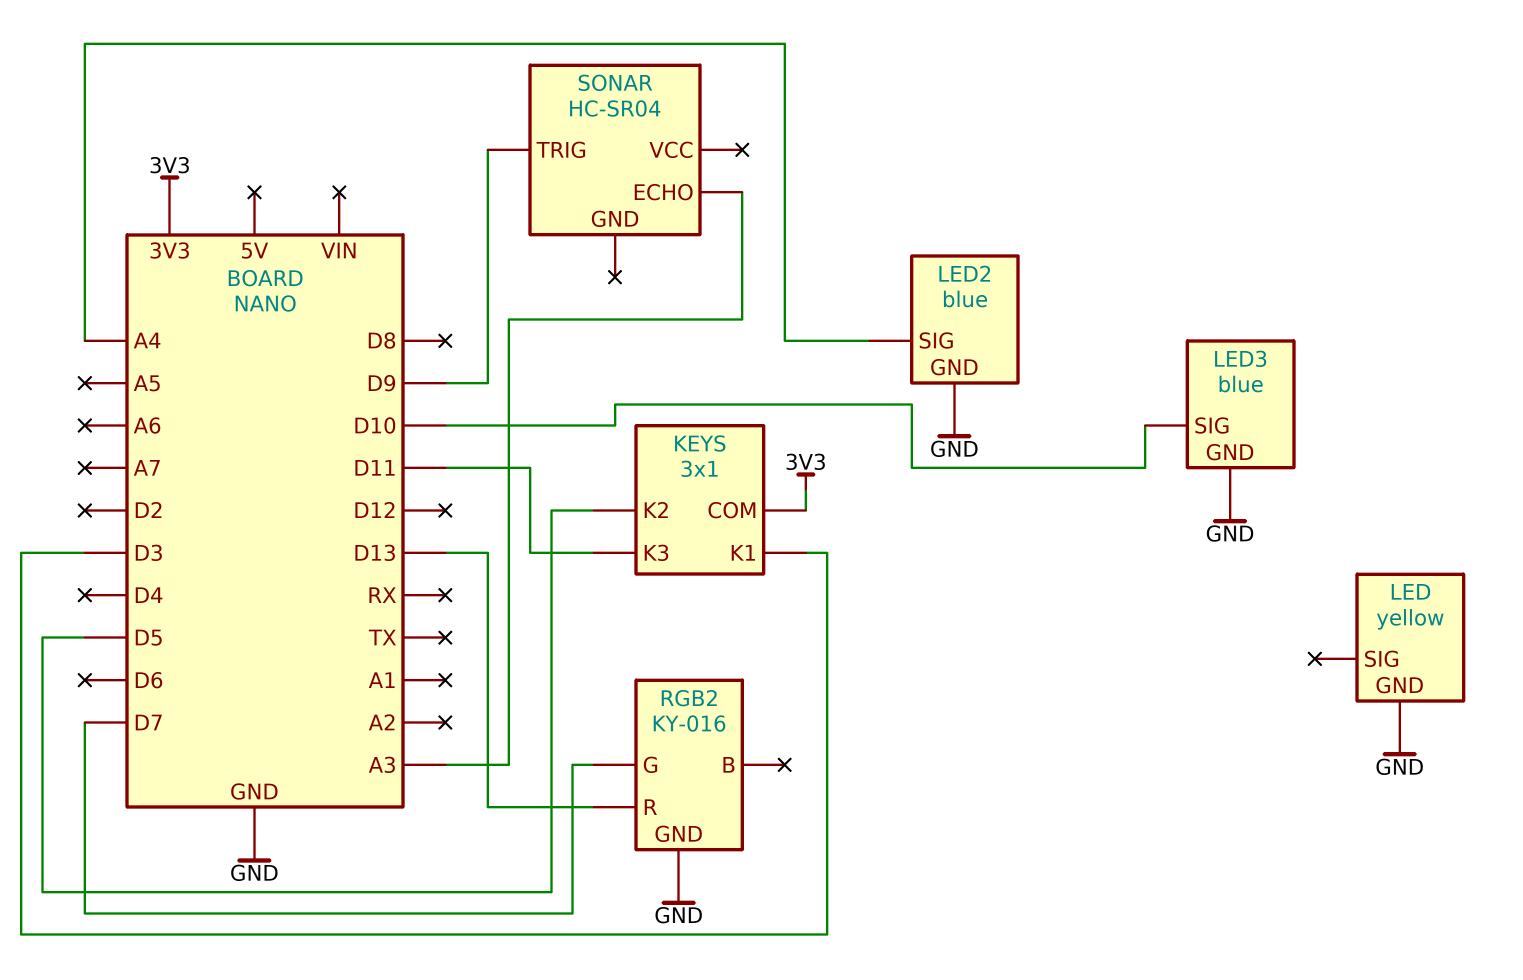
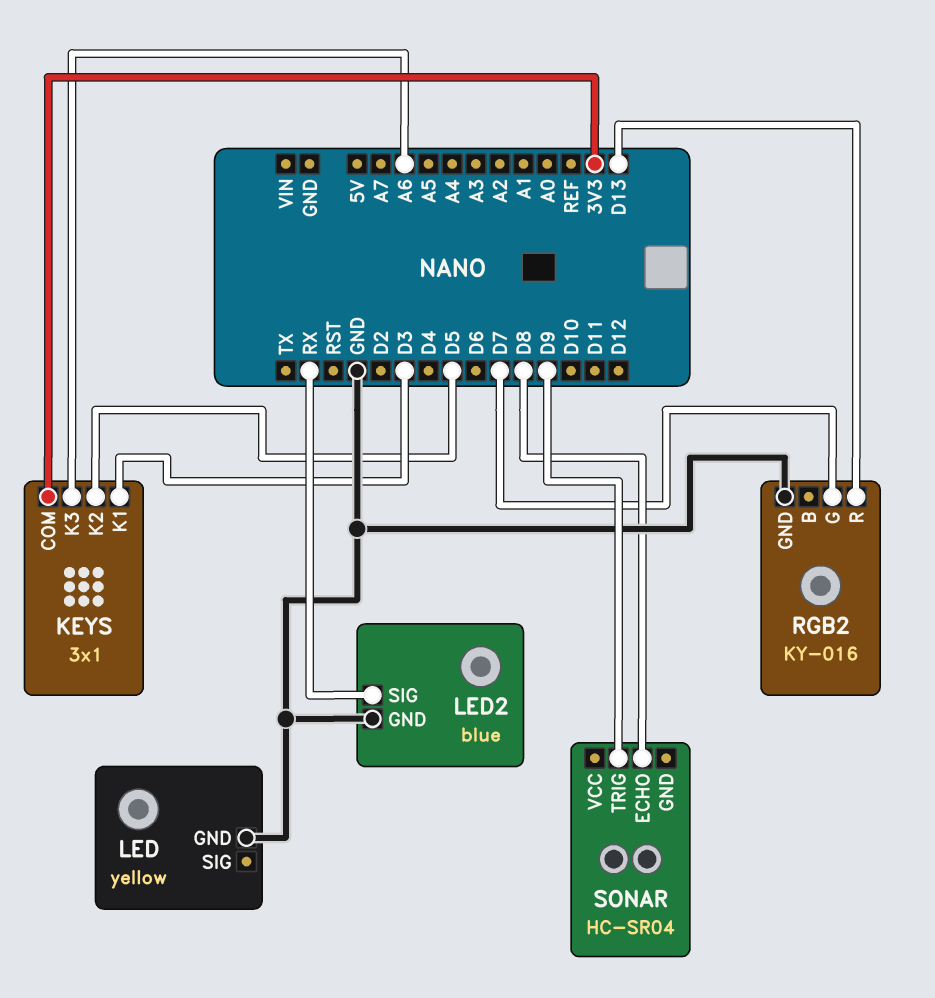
KEYS pin K3: D11 -> A6
LED2 pin SIG: A4 -> RX
LED3: blue -> none
LED3 pin GND: GND -> none
LED3 pin SIG: D10 -> none
SONAR pin ECHO: A3 -> D8

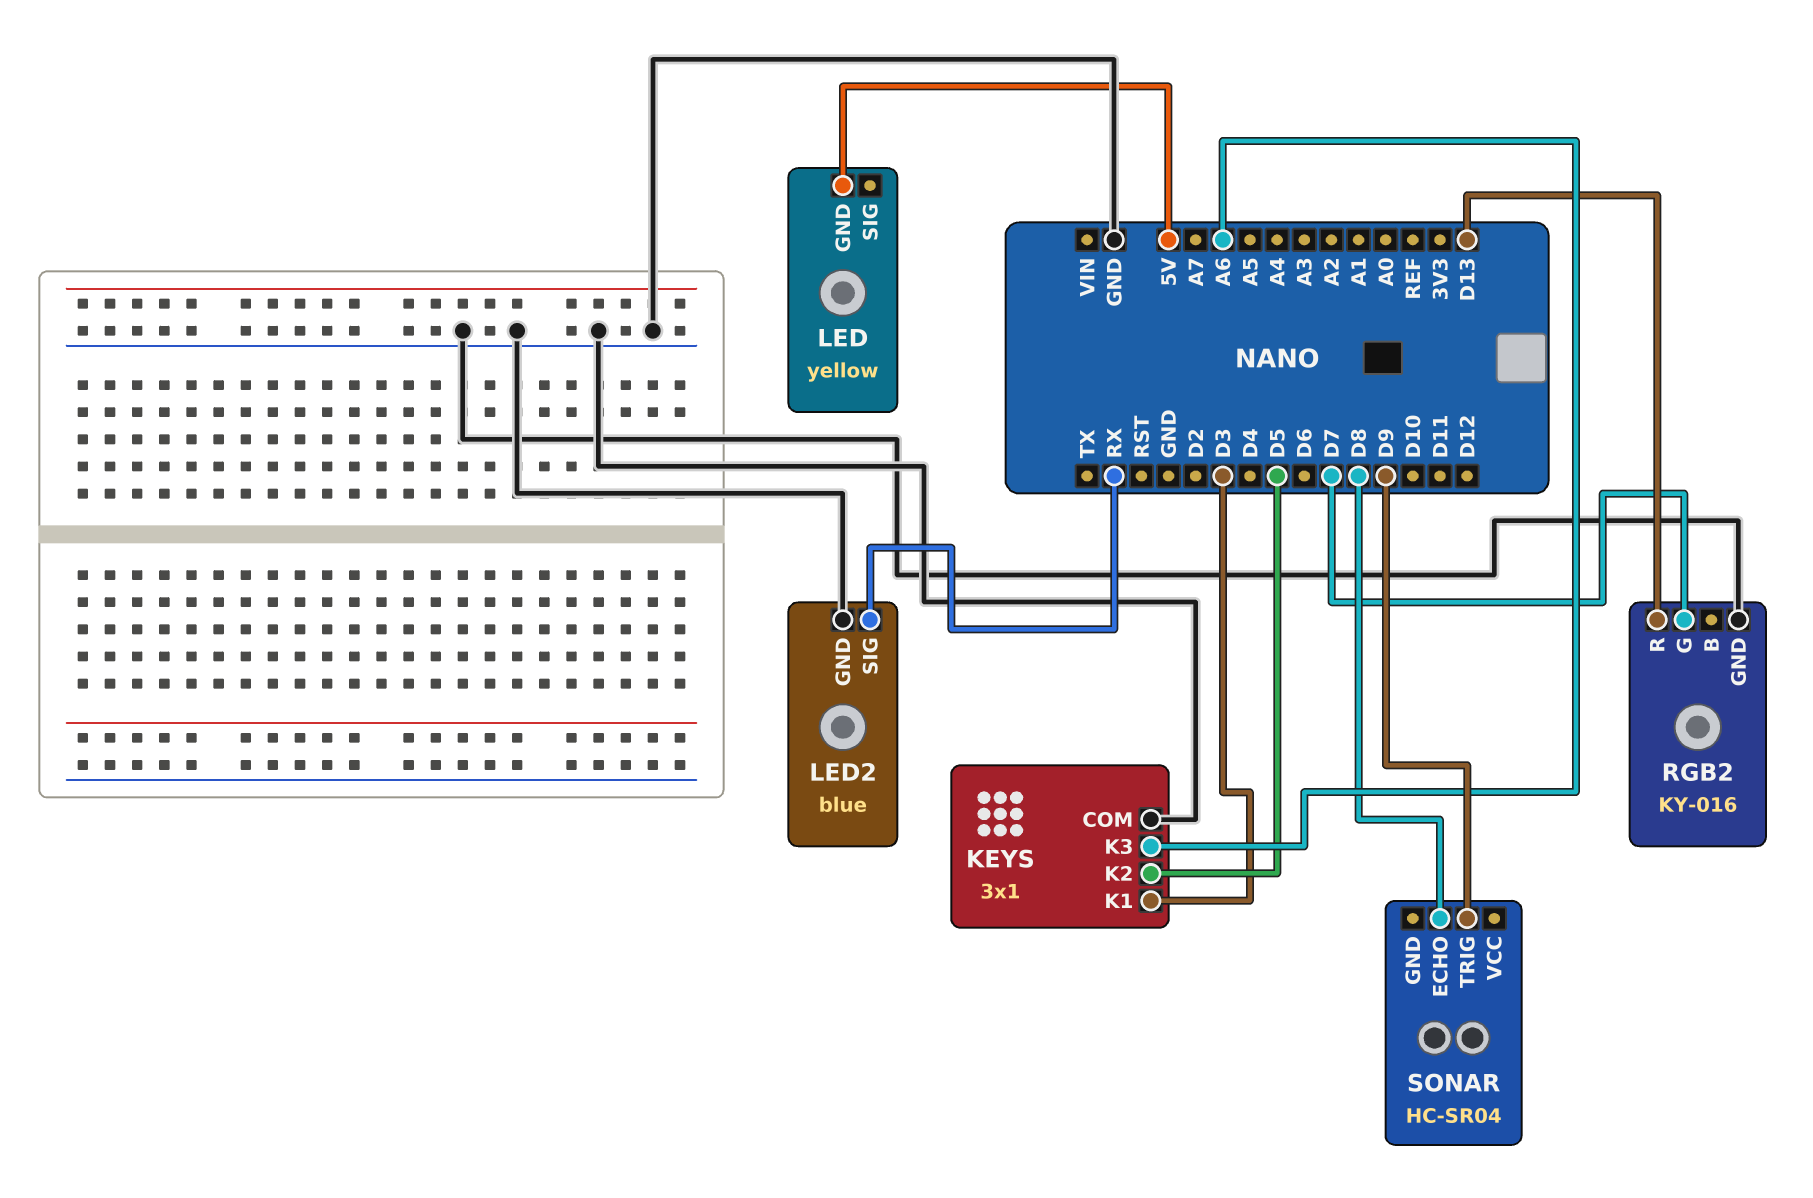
KEYS pin COM: 3V3 -> GND
LED pin GND: GND -> 5V

